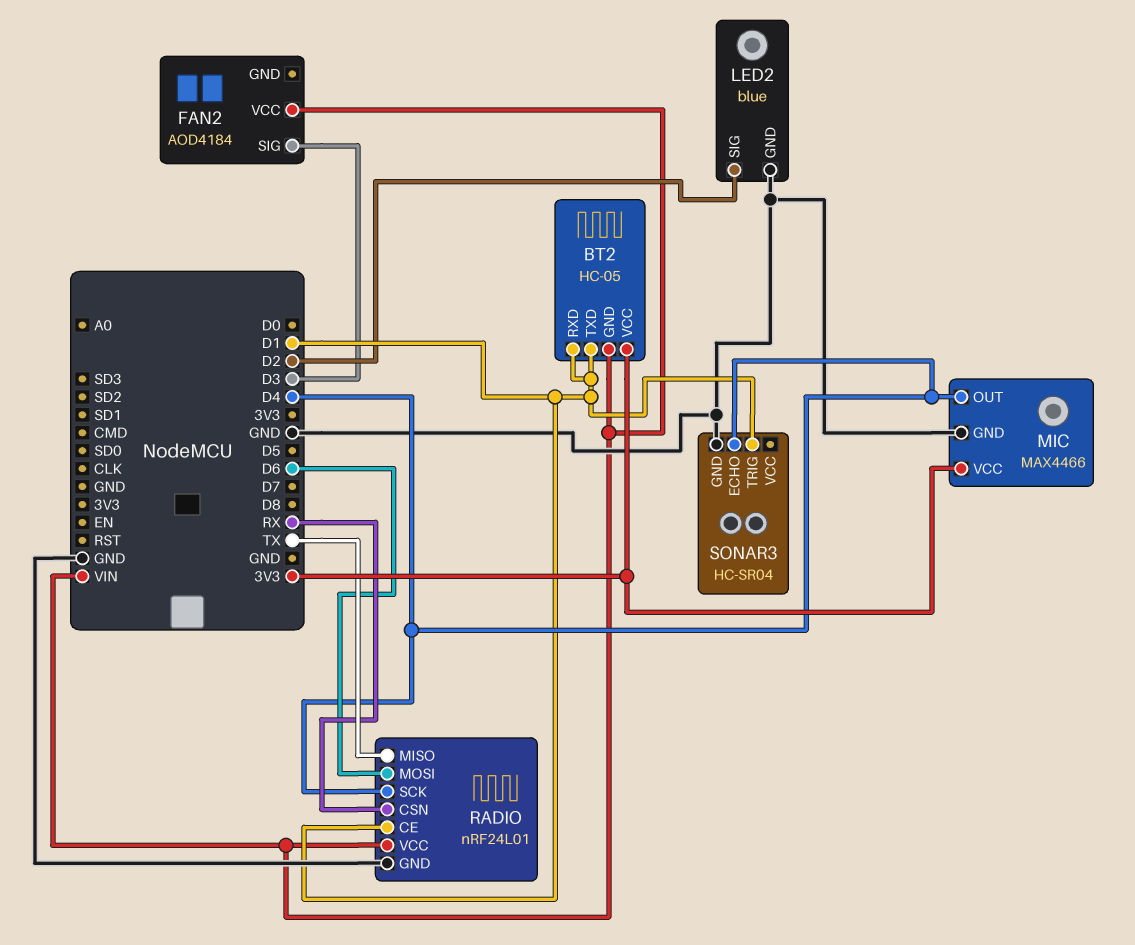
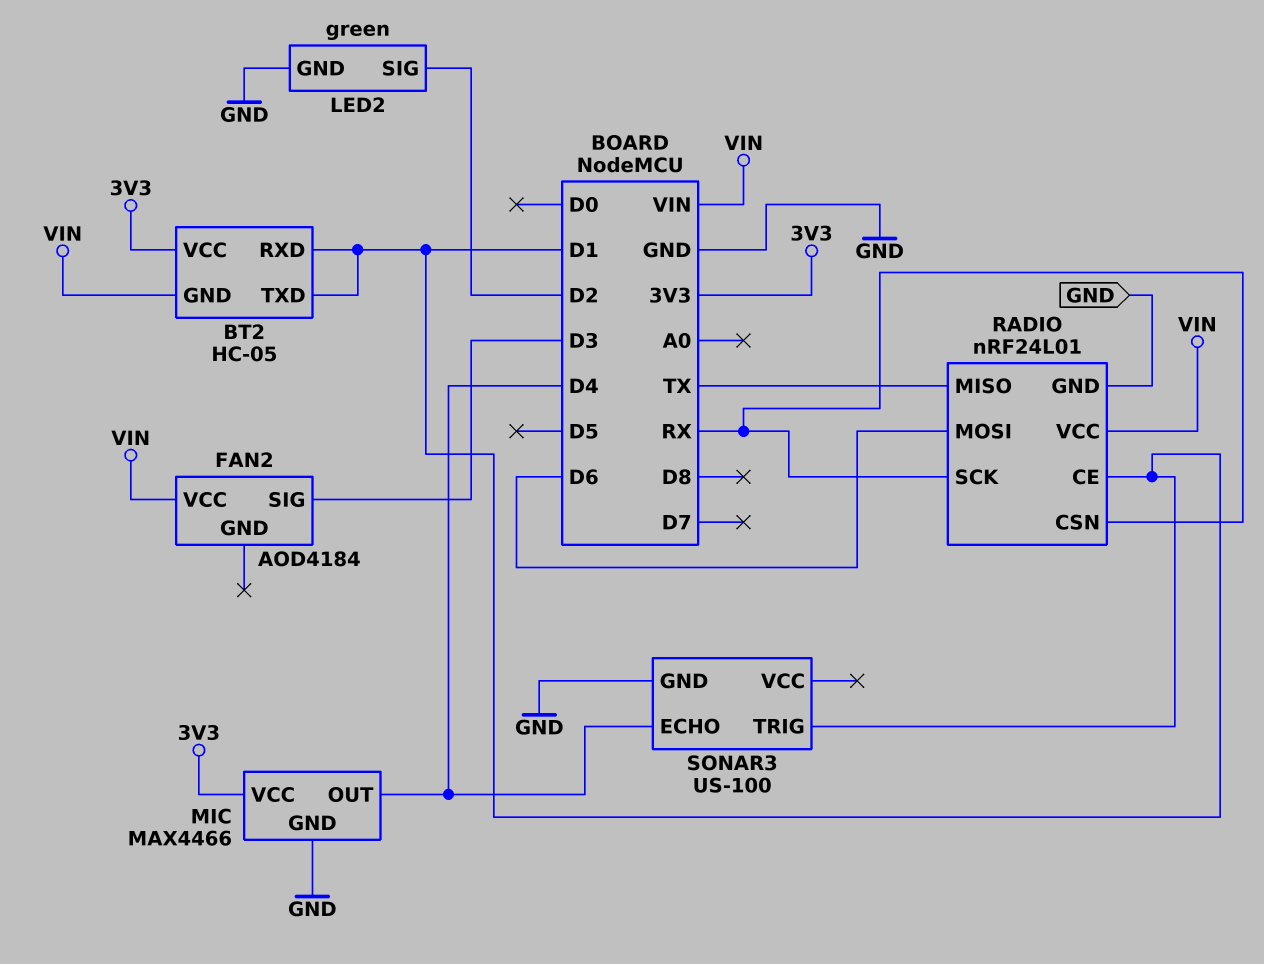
LED2: blue -> green
RADIO pin SCK: D4 -> RX
SONAR3: HC-SR04 -> US-100

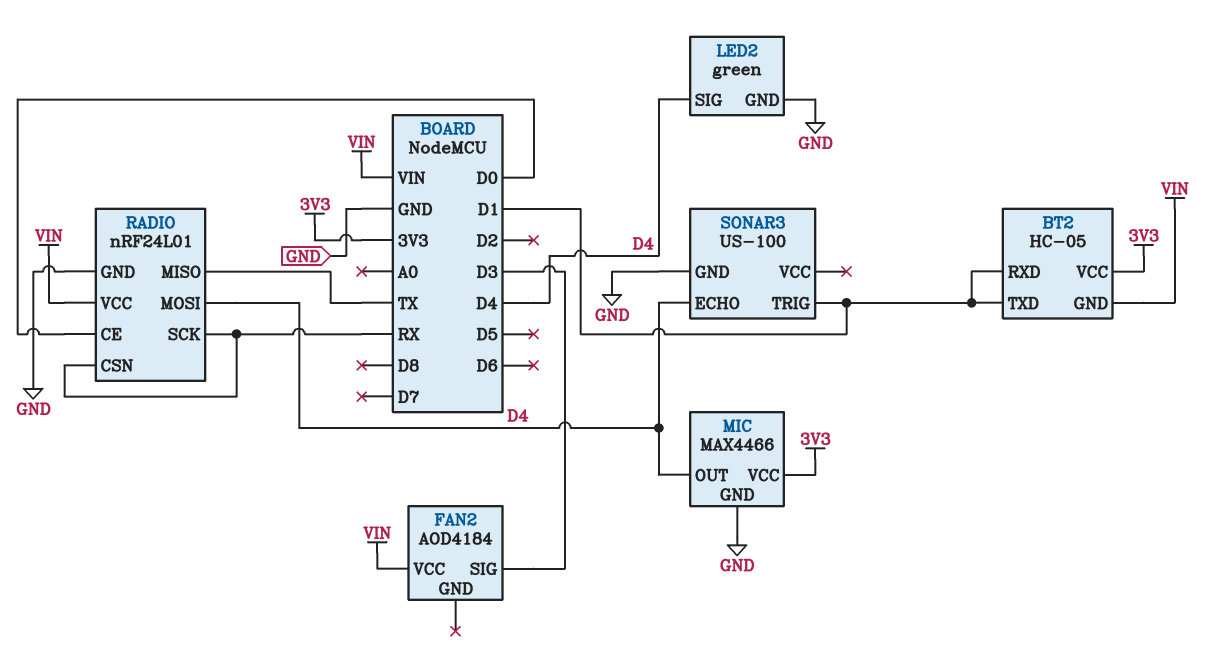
LED2 pin SIG: D2 -> D4
RADIO pin CE: D1 -> D0
RADIO pin MOSI: D6 -> D4

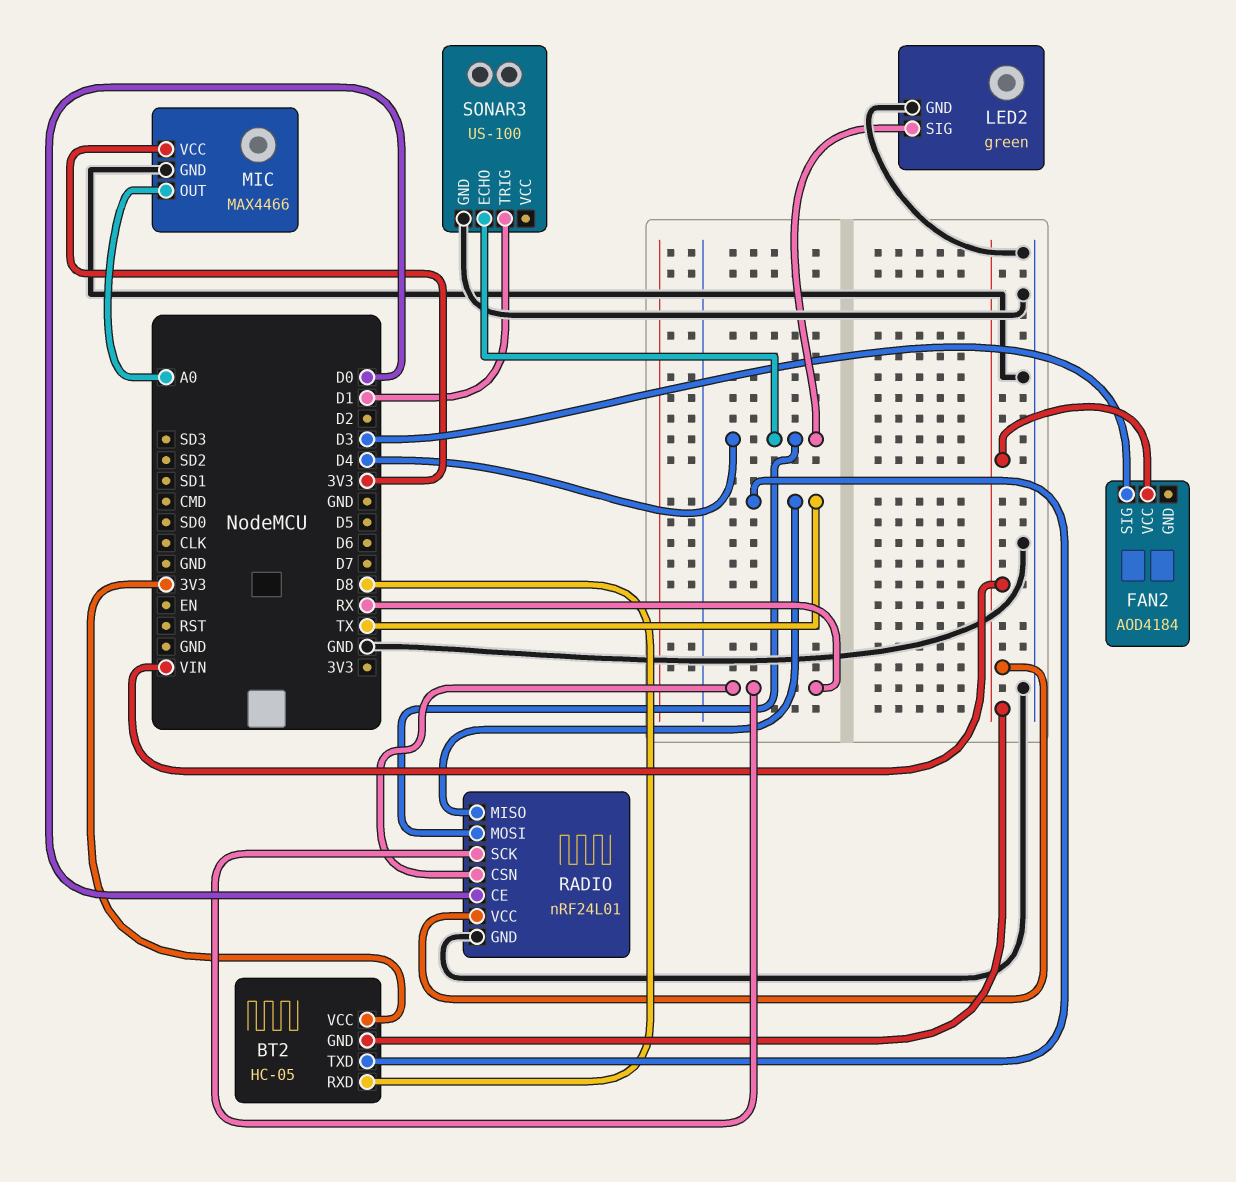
BT2 pin RXD: D1 -> D8
BT2 pin TXD: D1 -> TX
MIC pin OUT: D4 -> A0

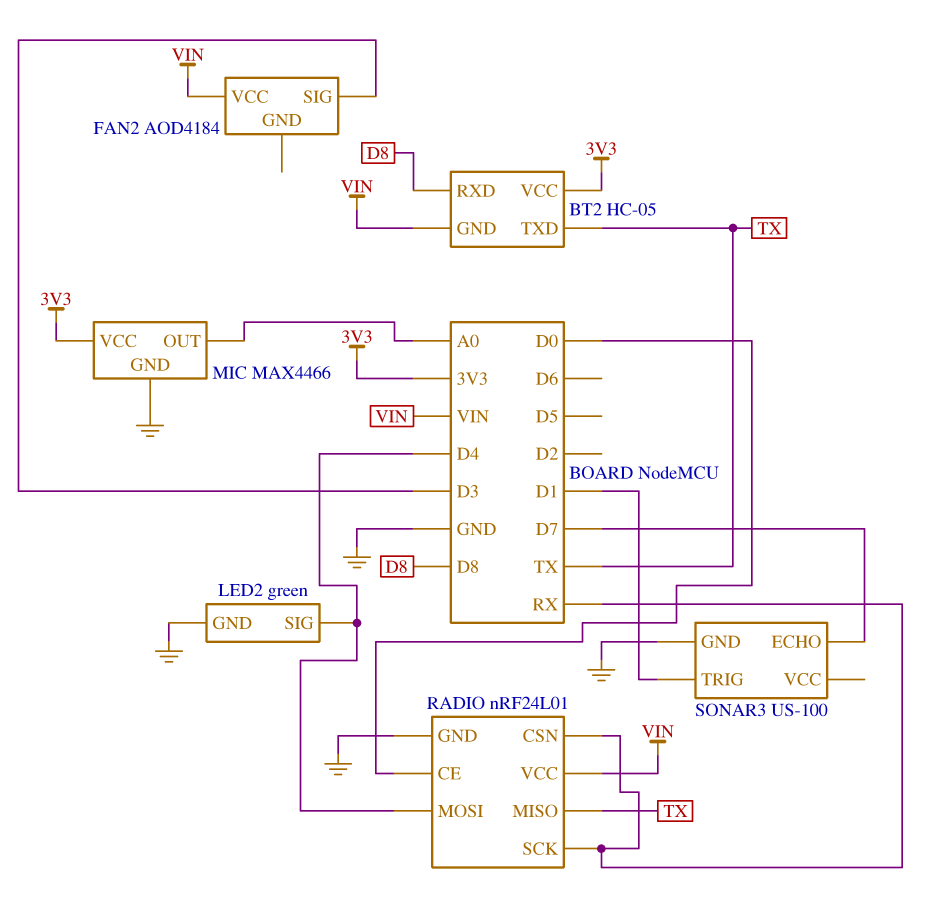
SONAR3 pin ECHO: D4 -> D7

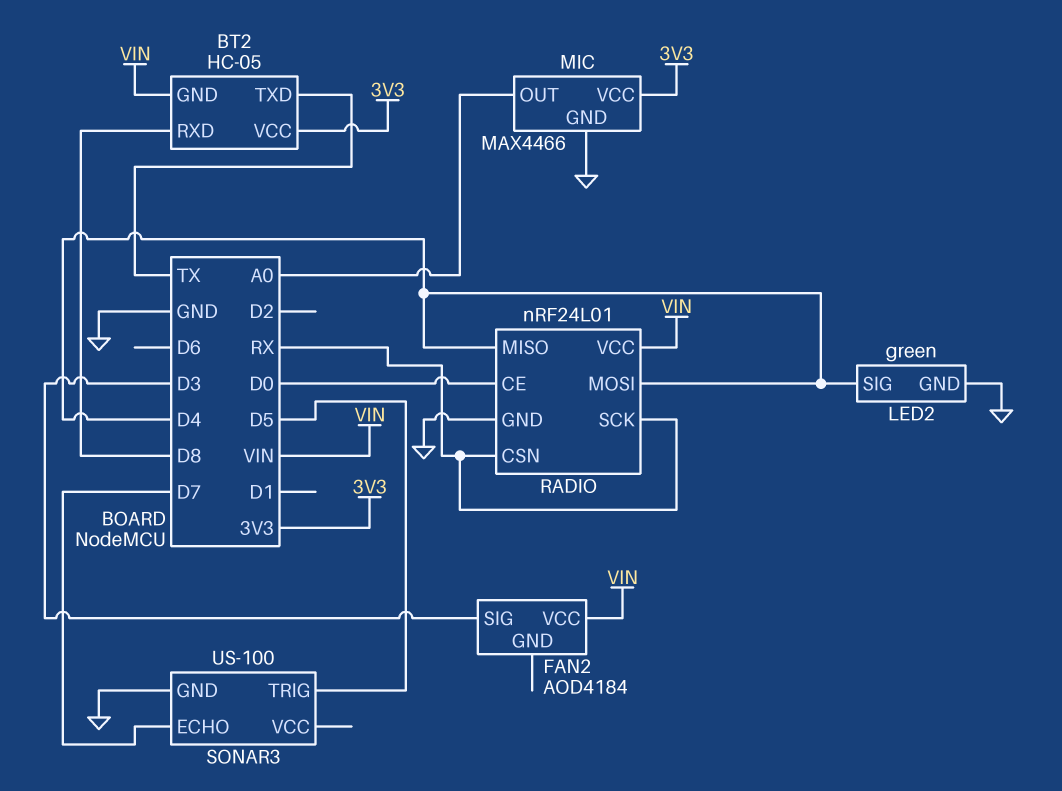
RADIO pin MISO: TX -> D4
SONAR3 pin TRIG: D1 -> D5

